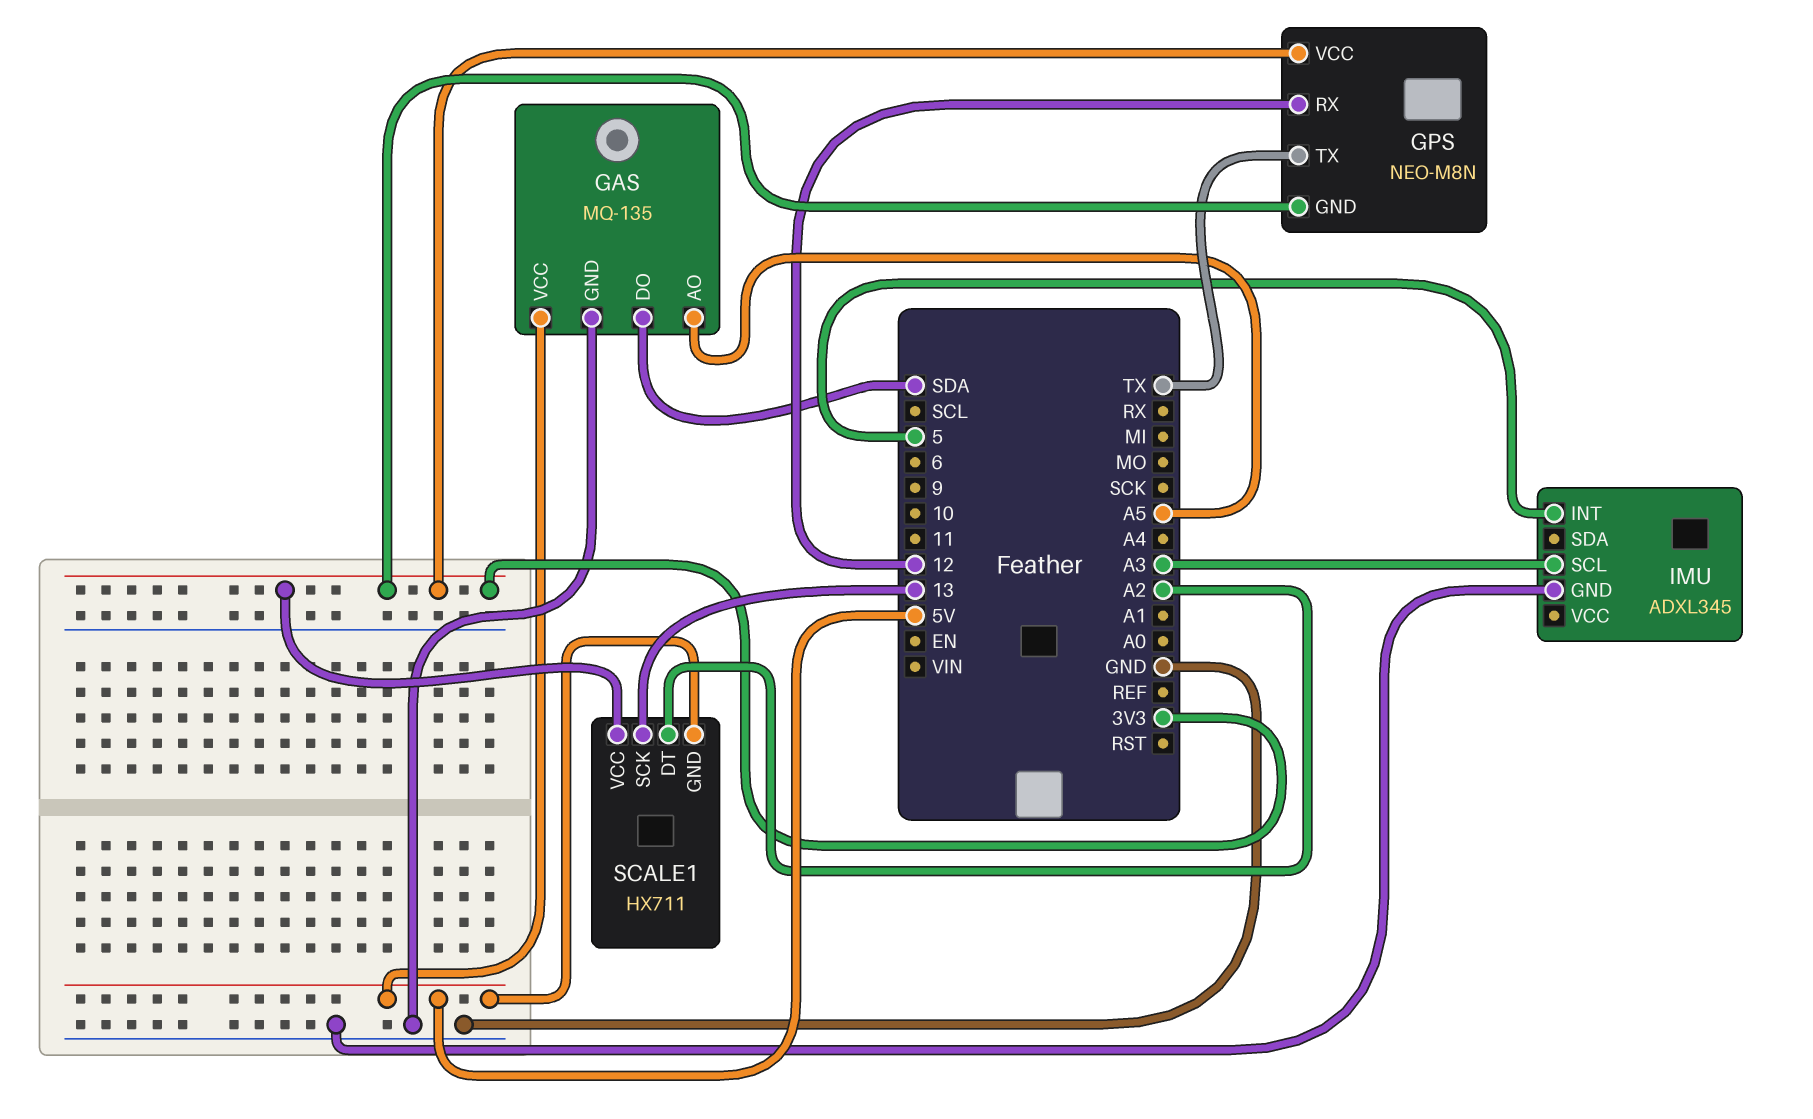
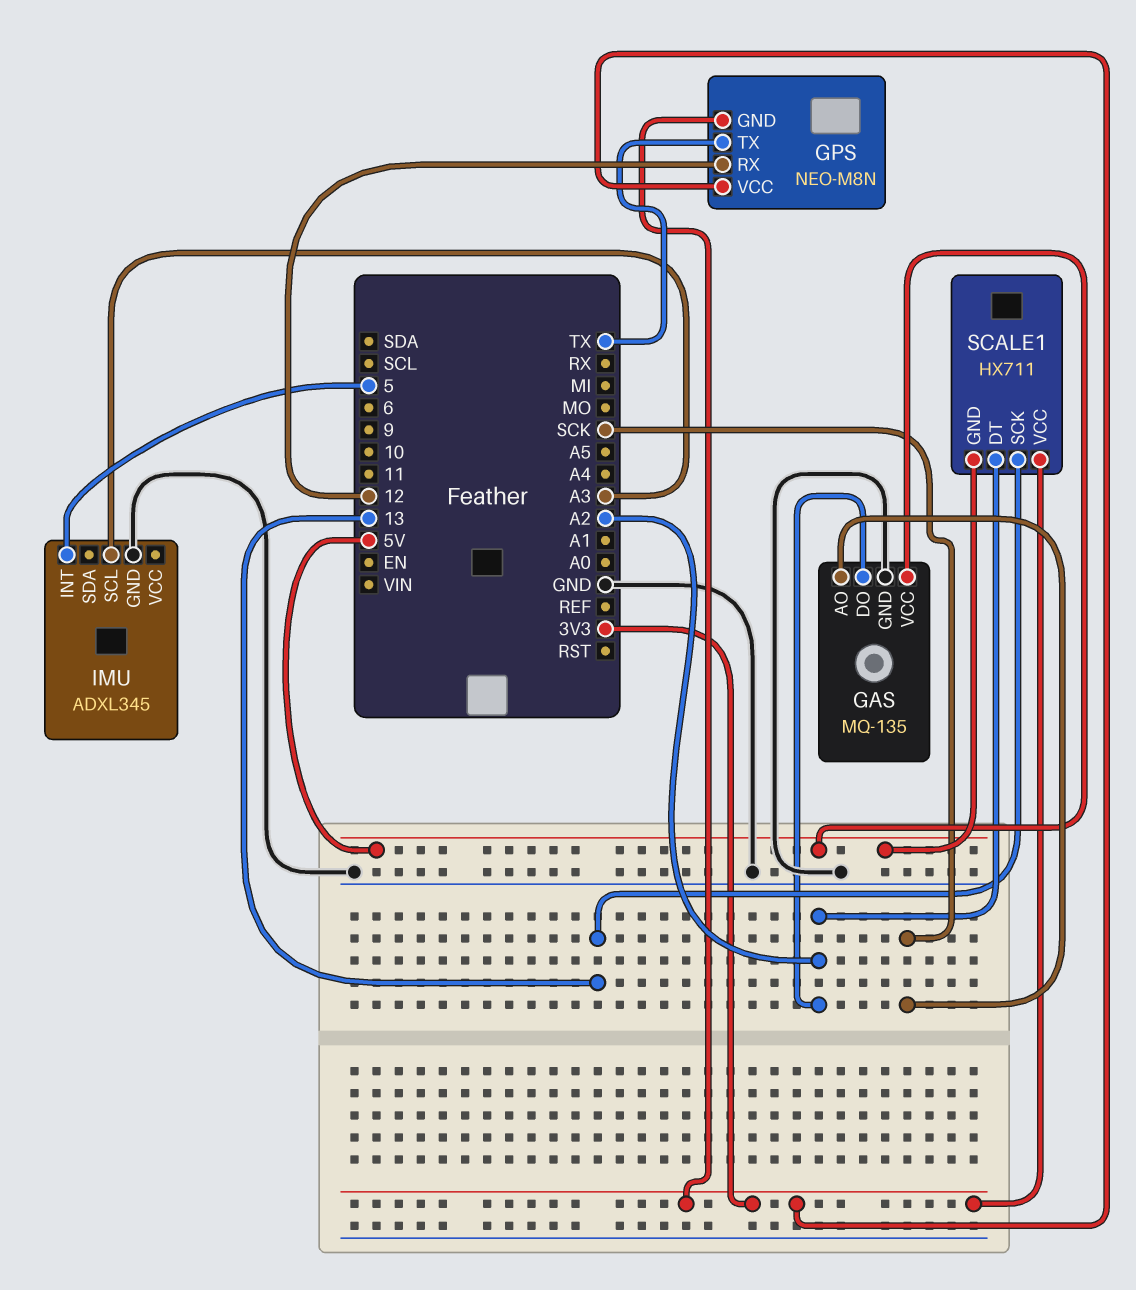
GAS pin AO: A5 -> SCK
GAS pin DO: SDA -> A2

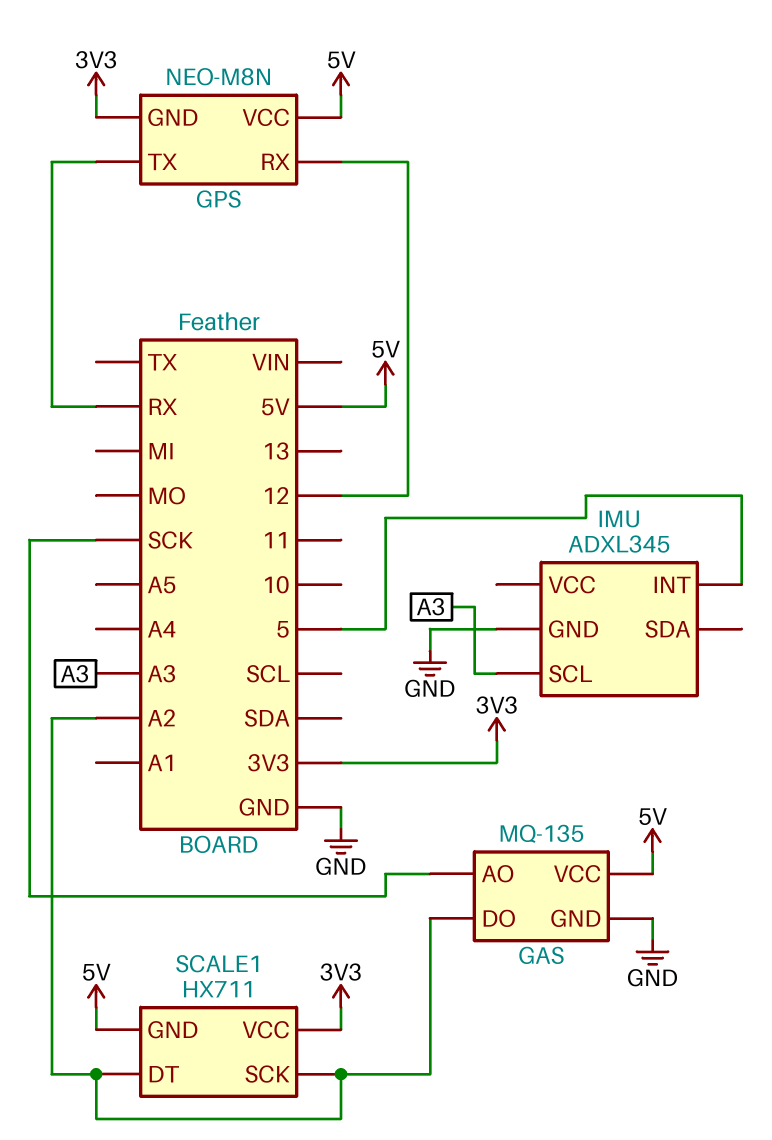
GPS pin TX: TX -> RX
GPS pin VCC: 3V3 -> 5V
SCALE1 pin SCK: 13 -> A2

